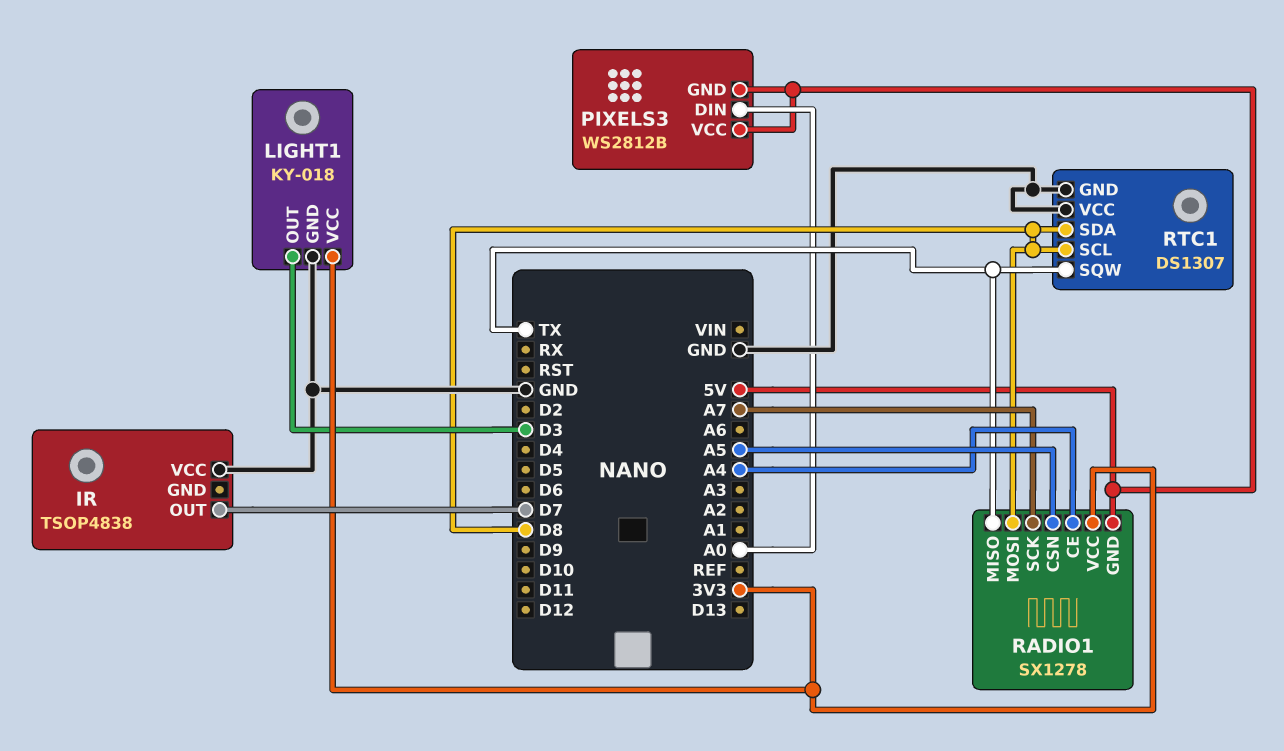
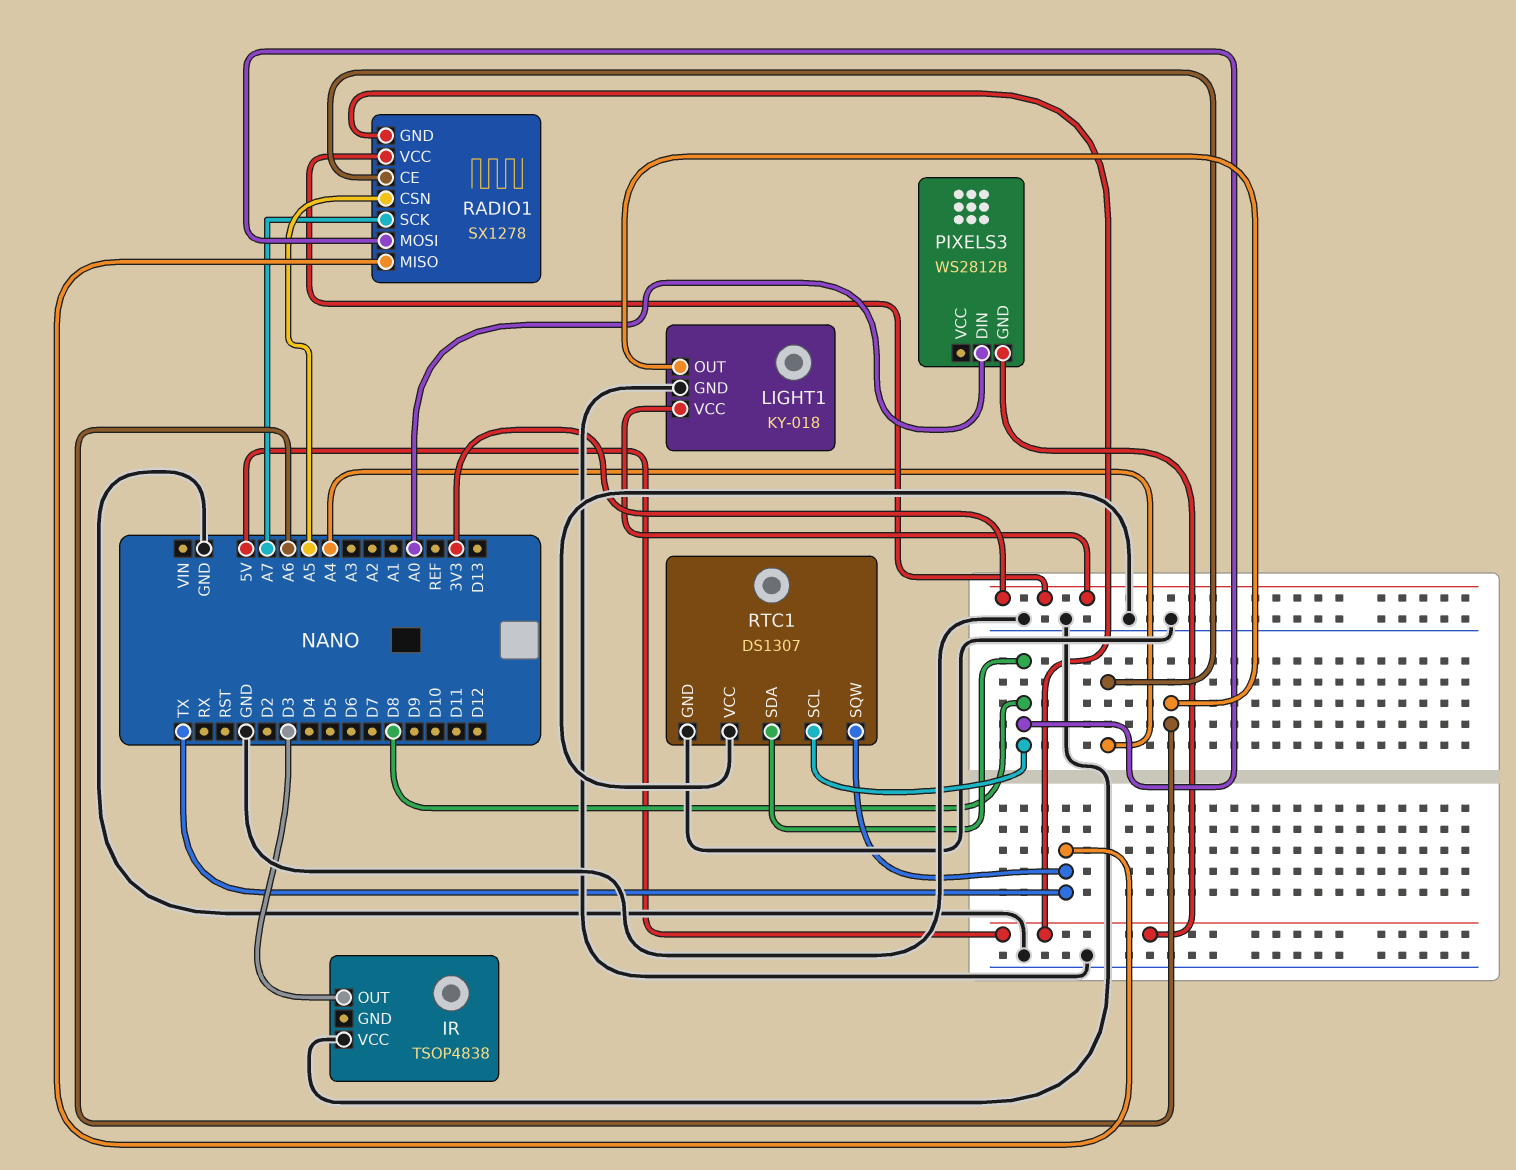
IR pin OUT: D7 -> D3
LIGHT1 pin OUT: D3 -> A6
PIXELS3 pin VCC: 5V -> none

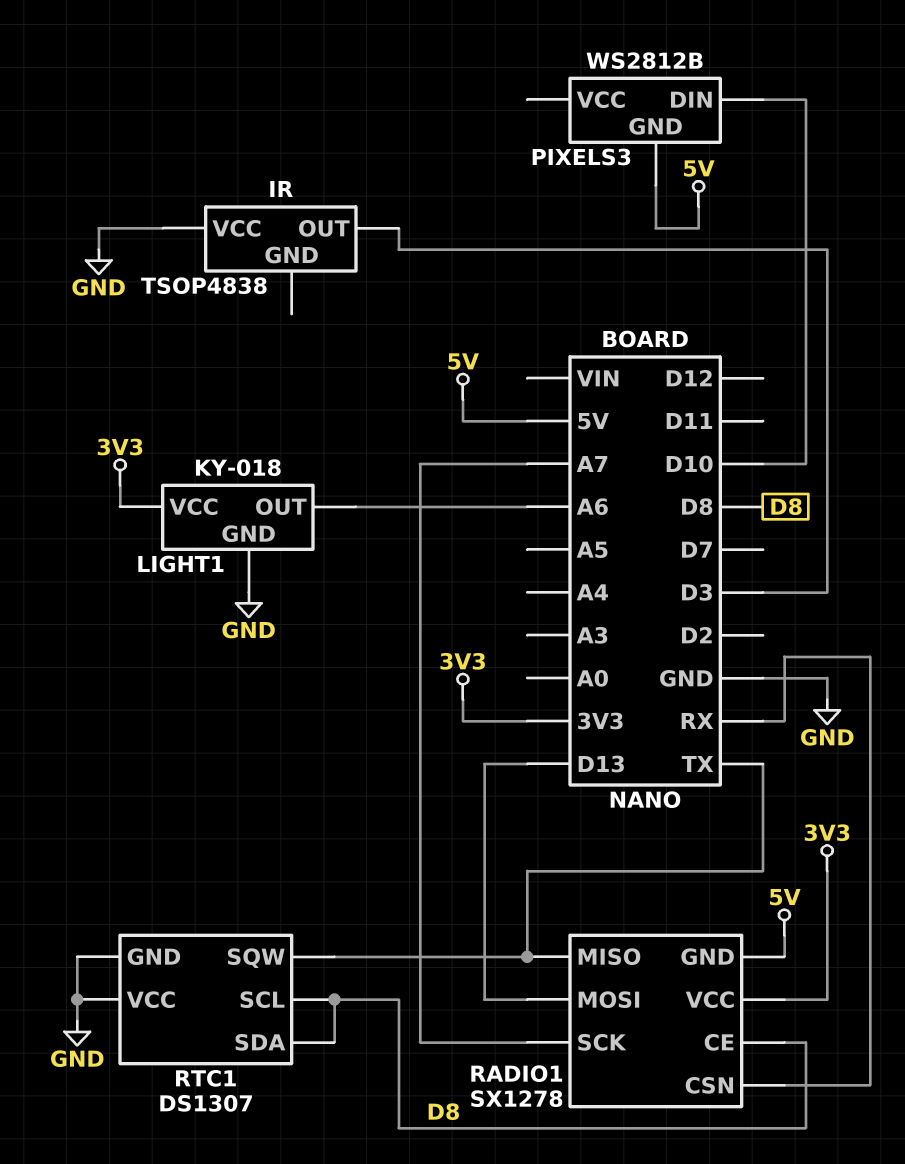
PIXELS3 pin DIN: A0 -> D10
RADIO1 pin CE: A4 -> D8
RADIO1 pin CSN: A5 -> RX
RADIO1 pin MOSI: D8 -> D13

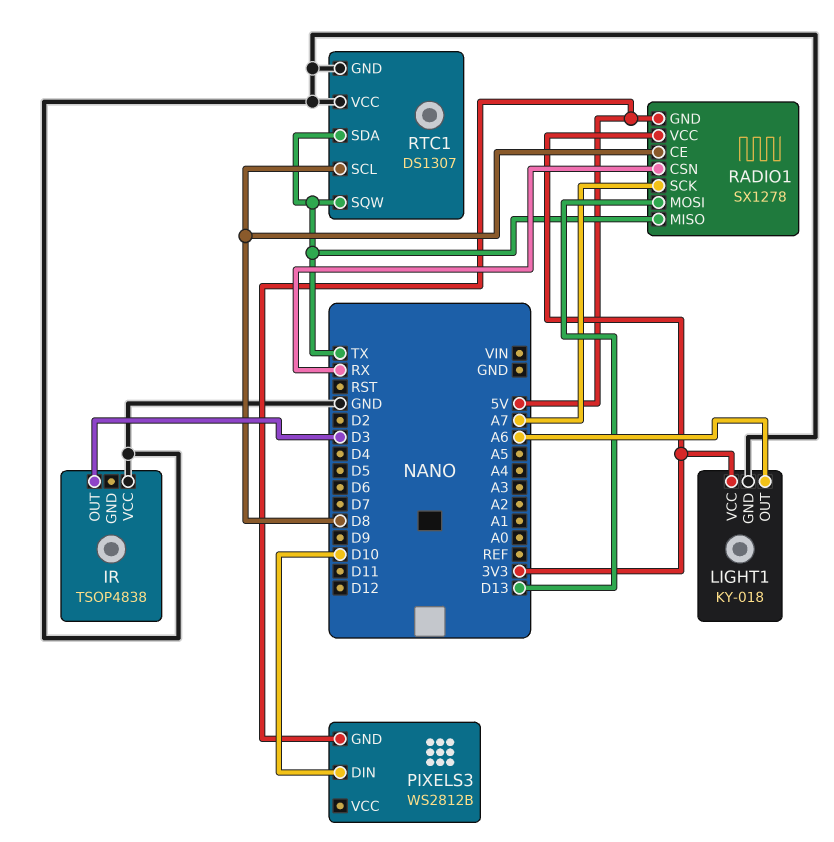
RTC1 pin SDA: D8 -> TX

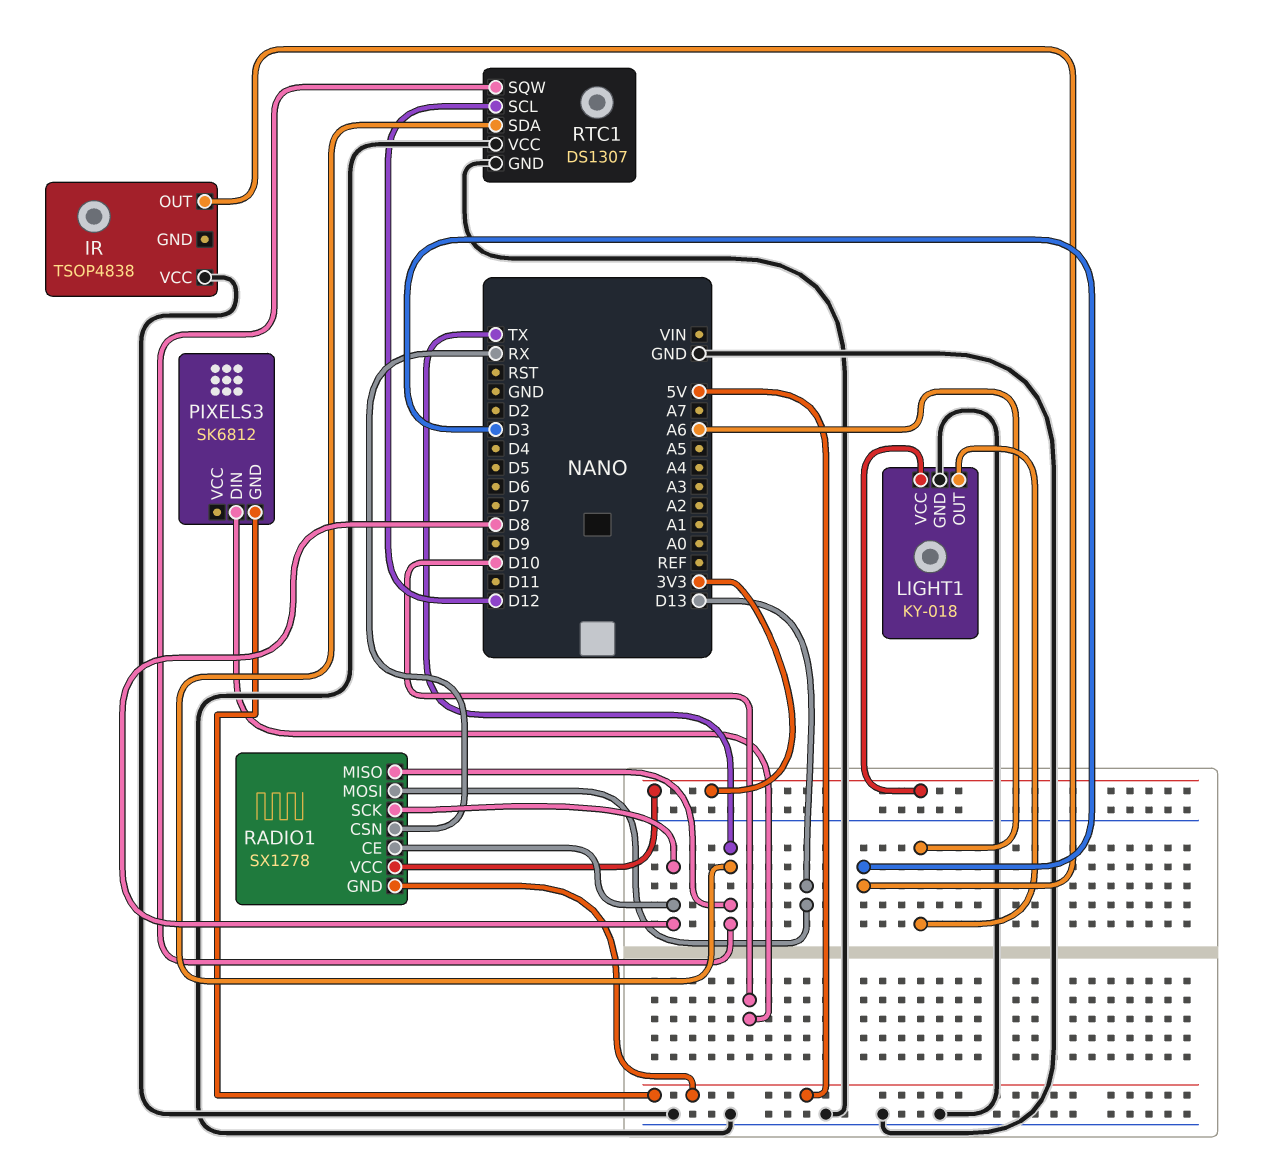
PIXELS3: WS2812B -> SK6812
RADIO1 pin SCK: A7 -> D8
RTC1 pin SCL: D8 -> D12

